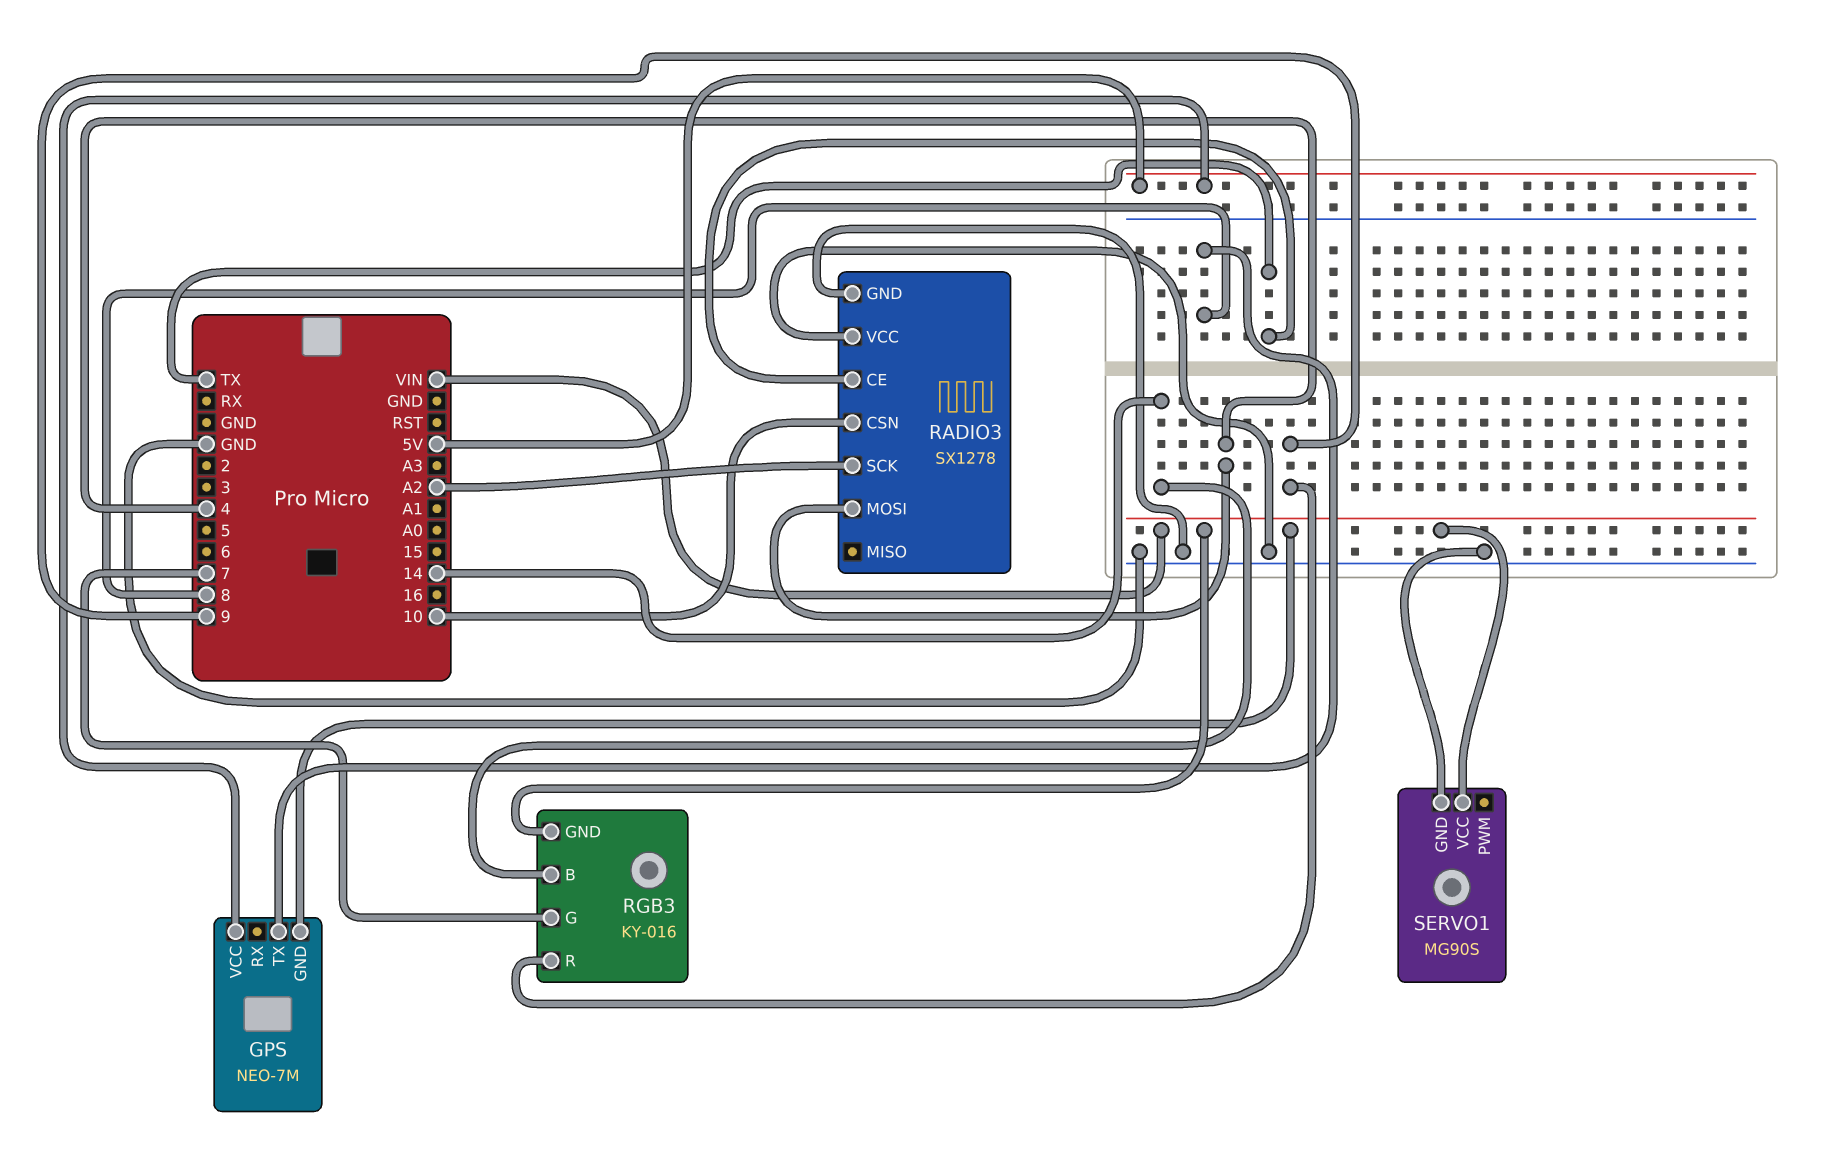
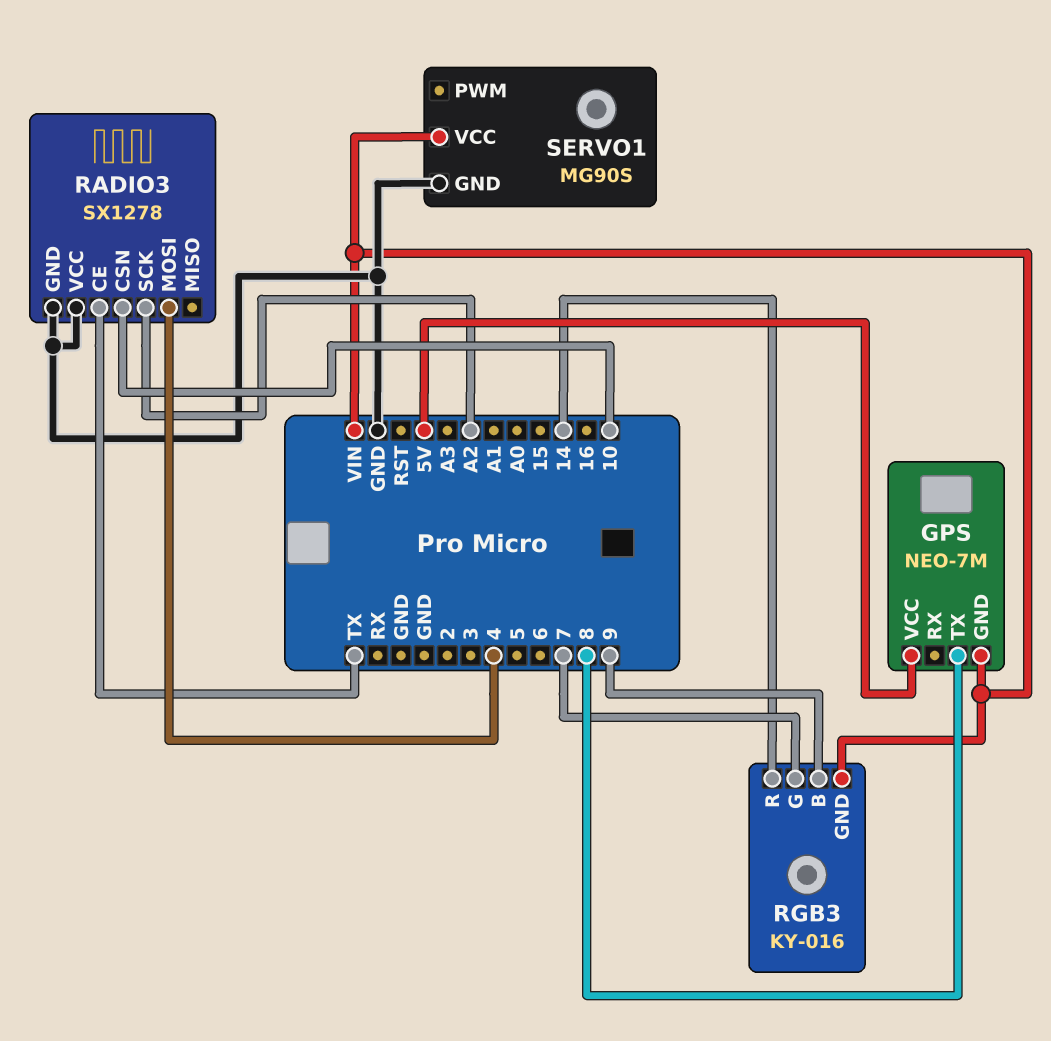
RGB3 pin B: 14 -> 9
RGB3 pin R: 9 -> 14

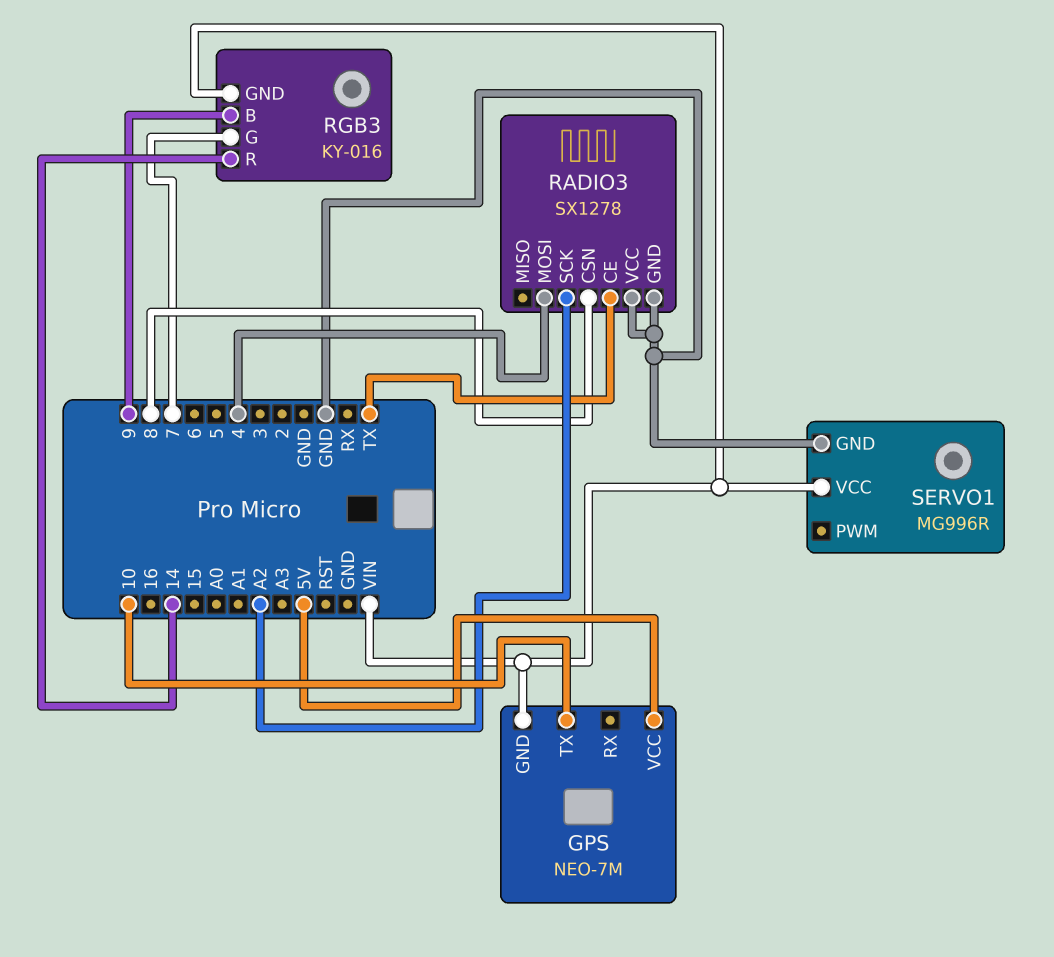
GPS pin TX: 8 -> 10
RADIO3 pin CSN: 10 -> 8
SERVO1: MG90S -> MG996R

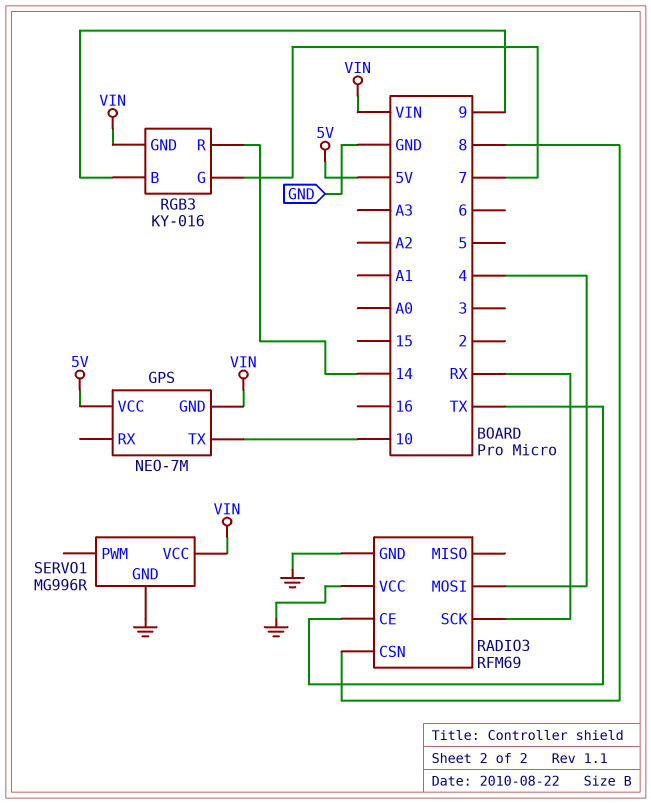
RADIO3: SX1278 -> RFM69
RADIO3 pin SCK: A2 -> RX

